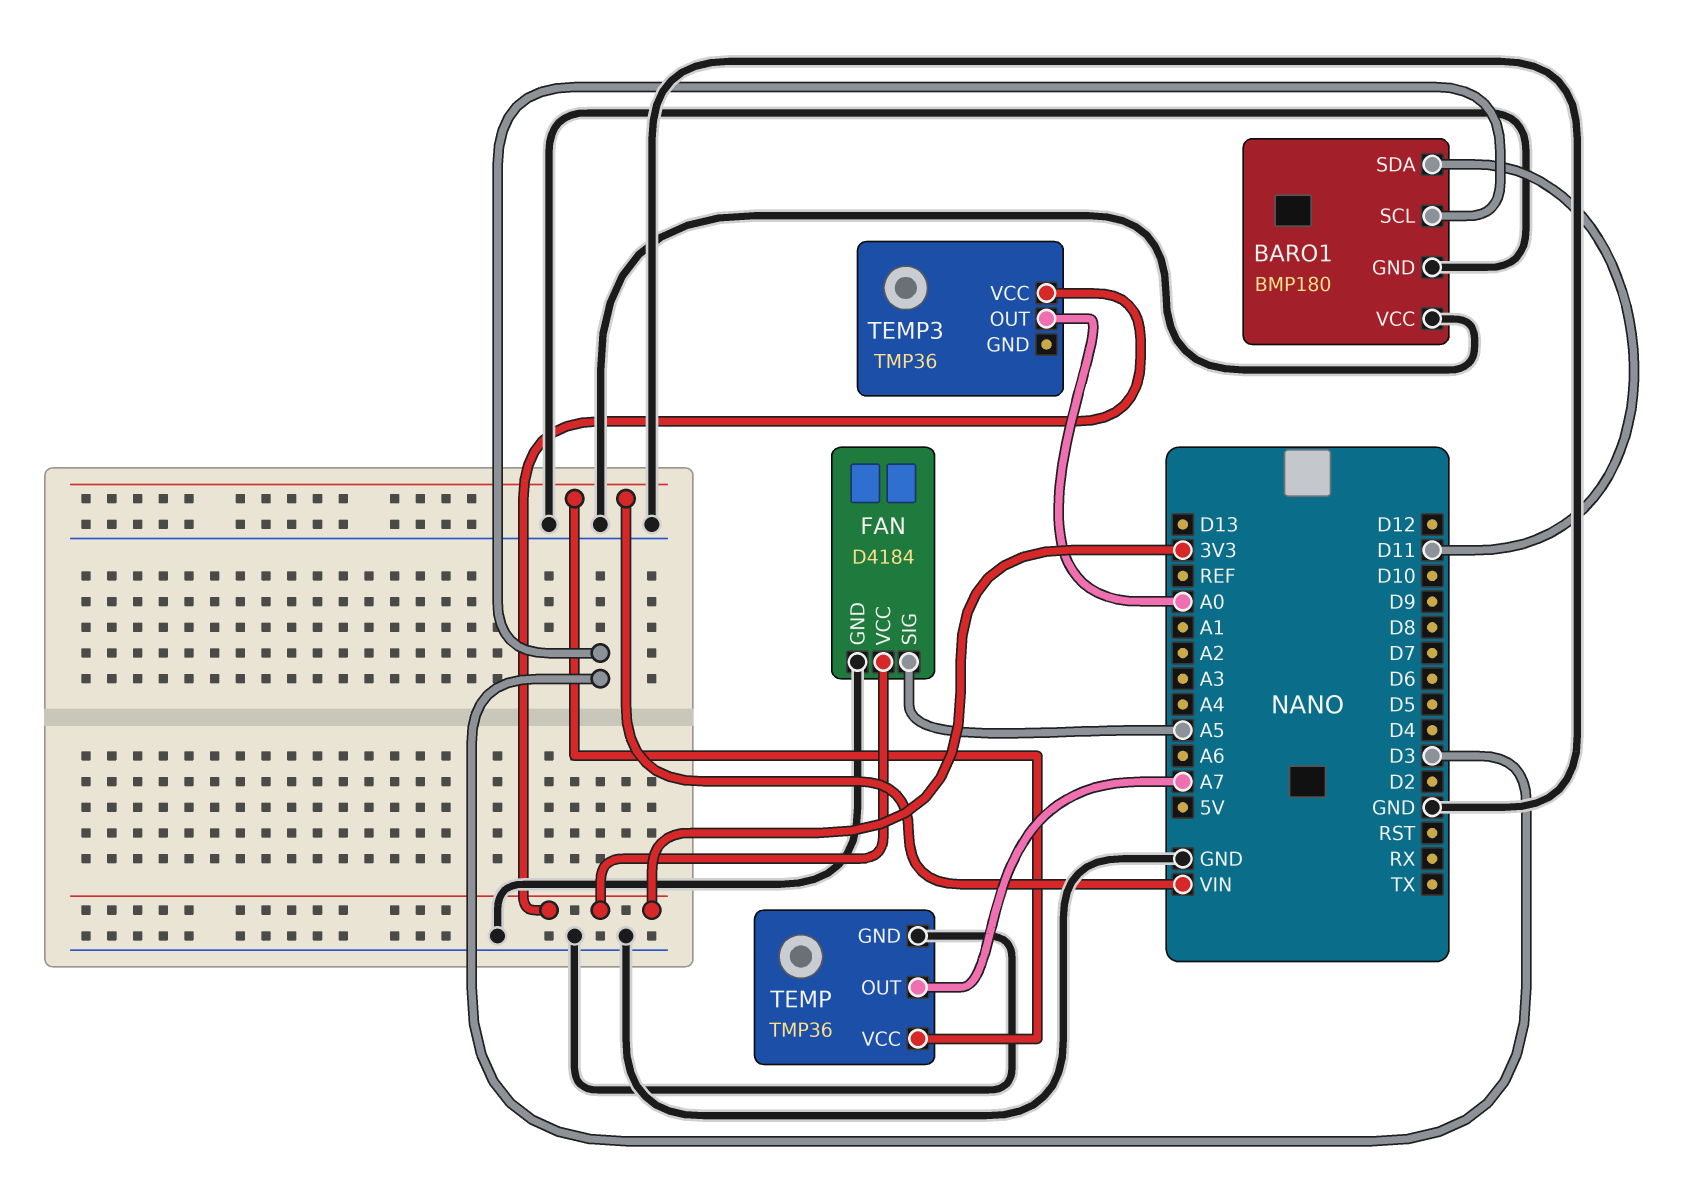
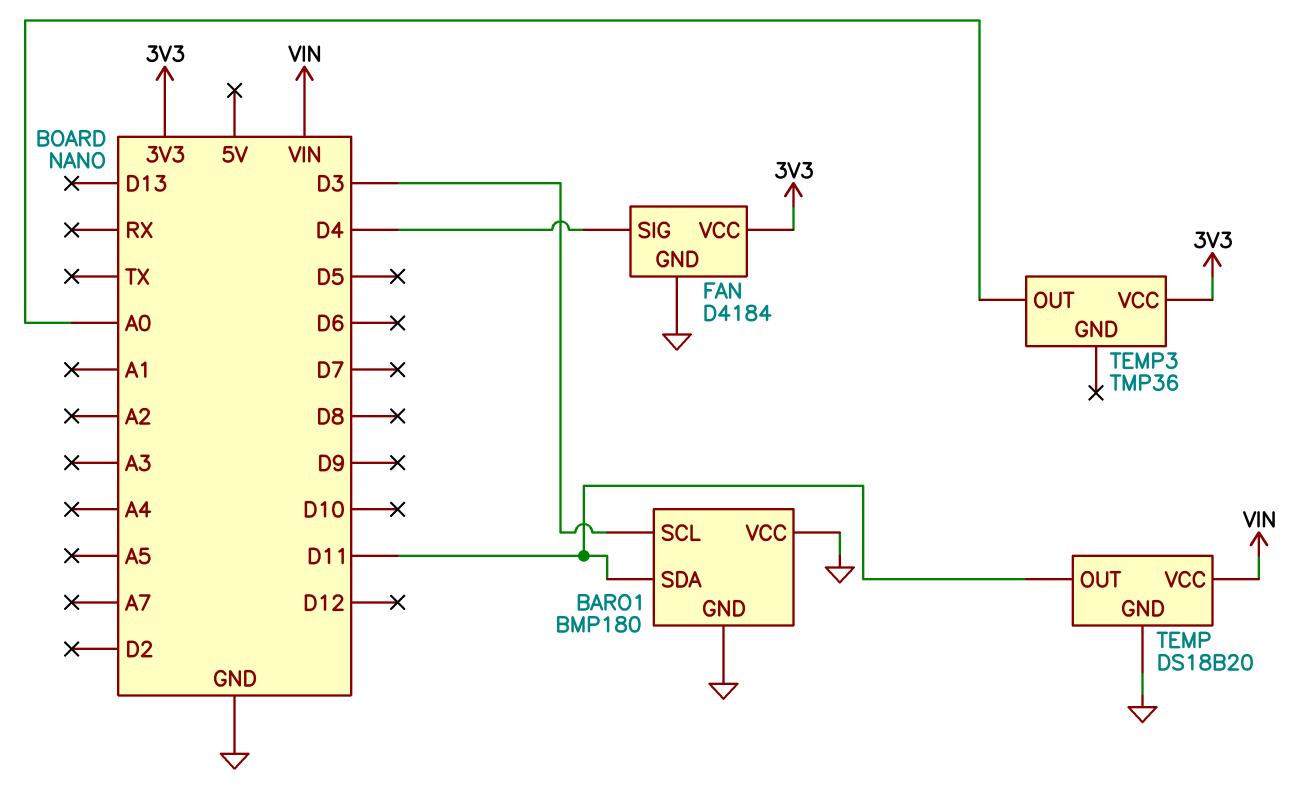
FAN pin SIG: A5 -> D4
TEMP: TMP36 -> DS18B20
TEMP pin OUT: A7 -> D11

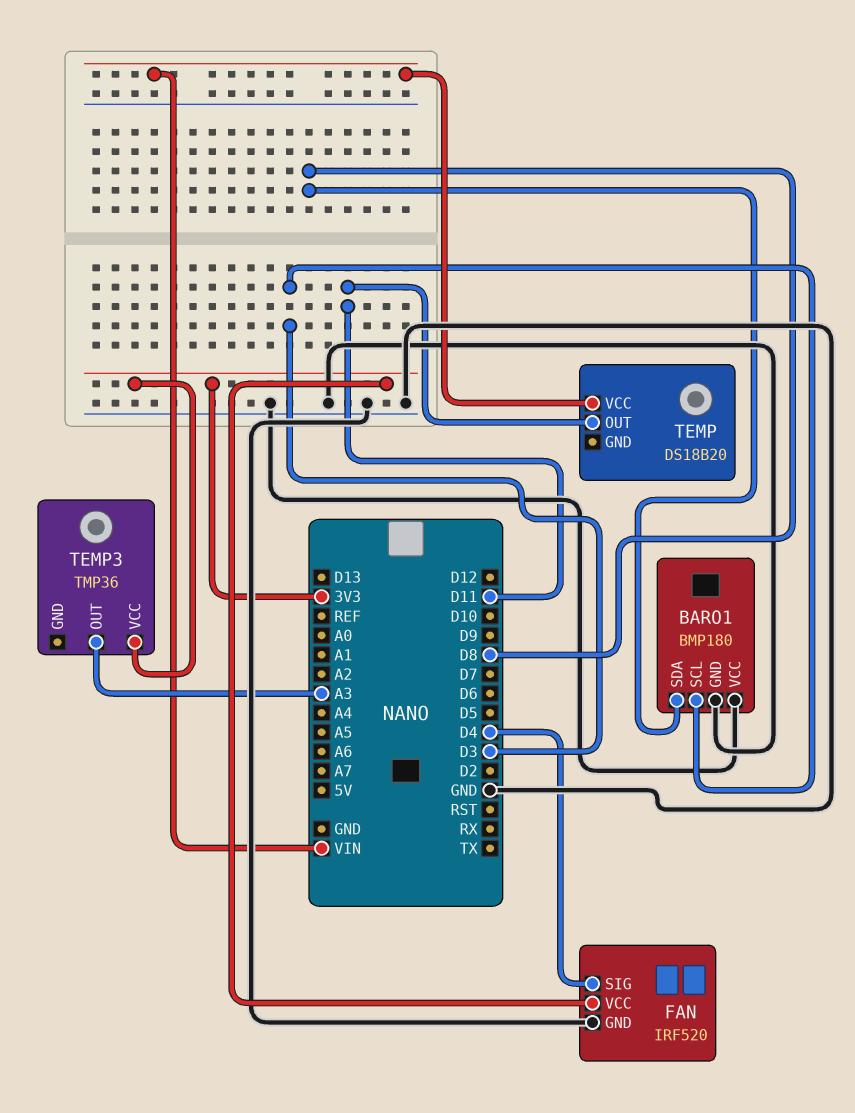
BARO1 pin SDA: D11 -> D8
FAN: D4184 -> IRF520
TEMP pin GND: GND -> none
TEMP3 pin OUT: A0 -> A3

